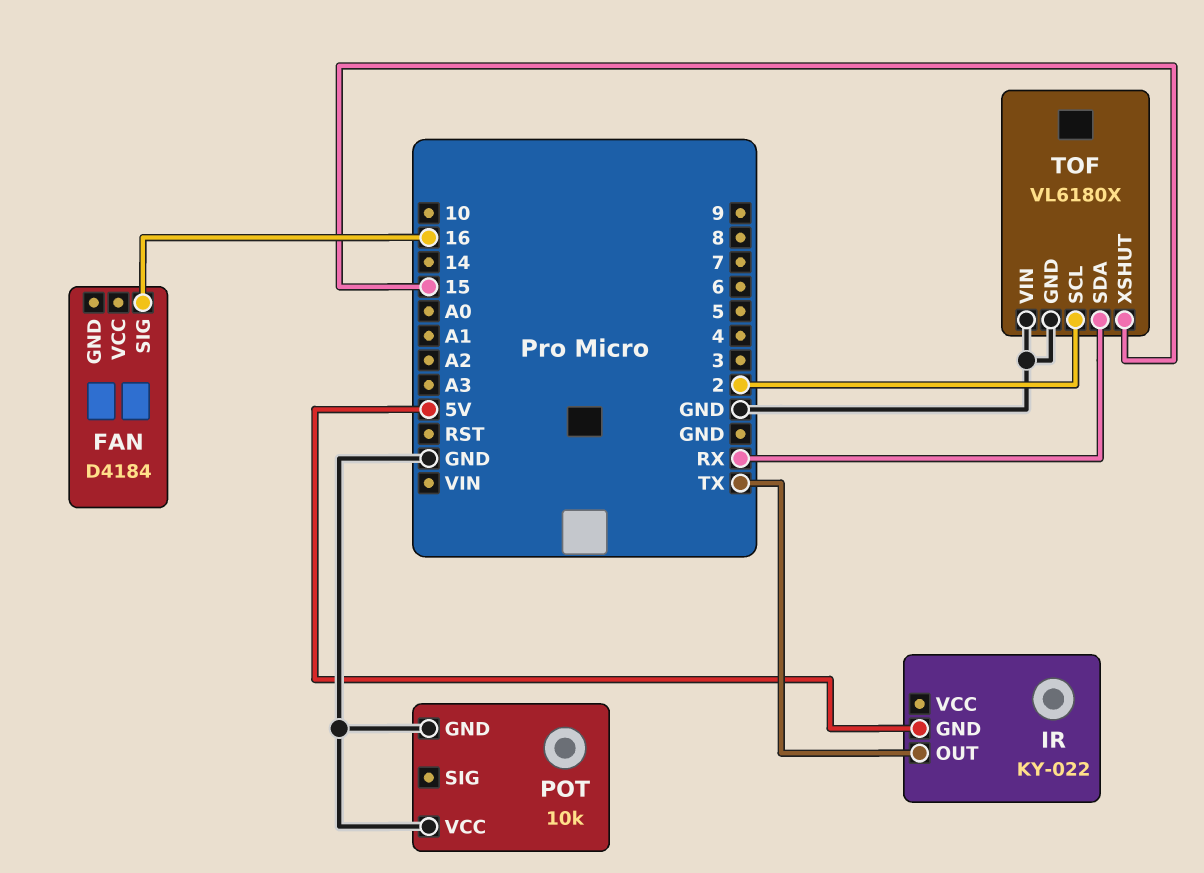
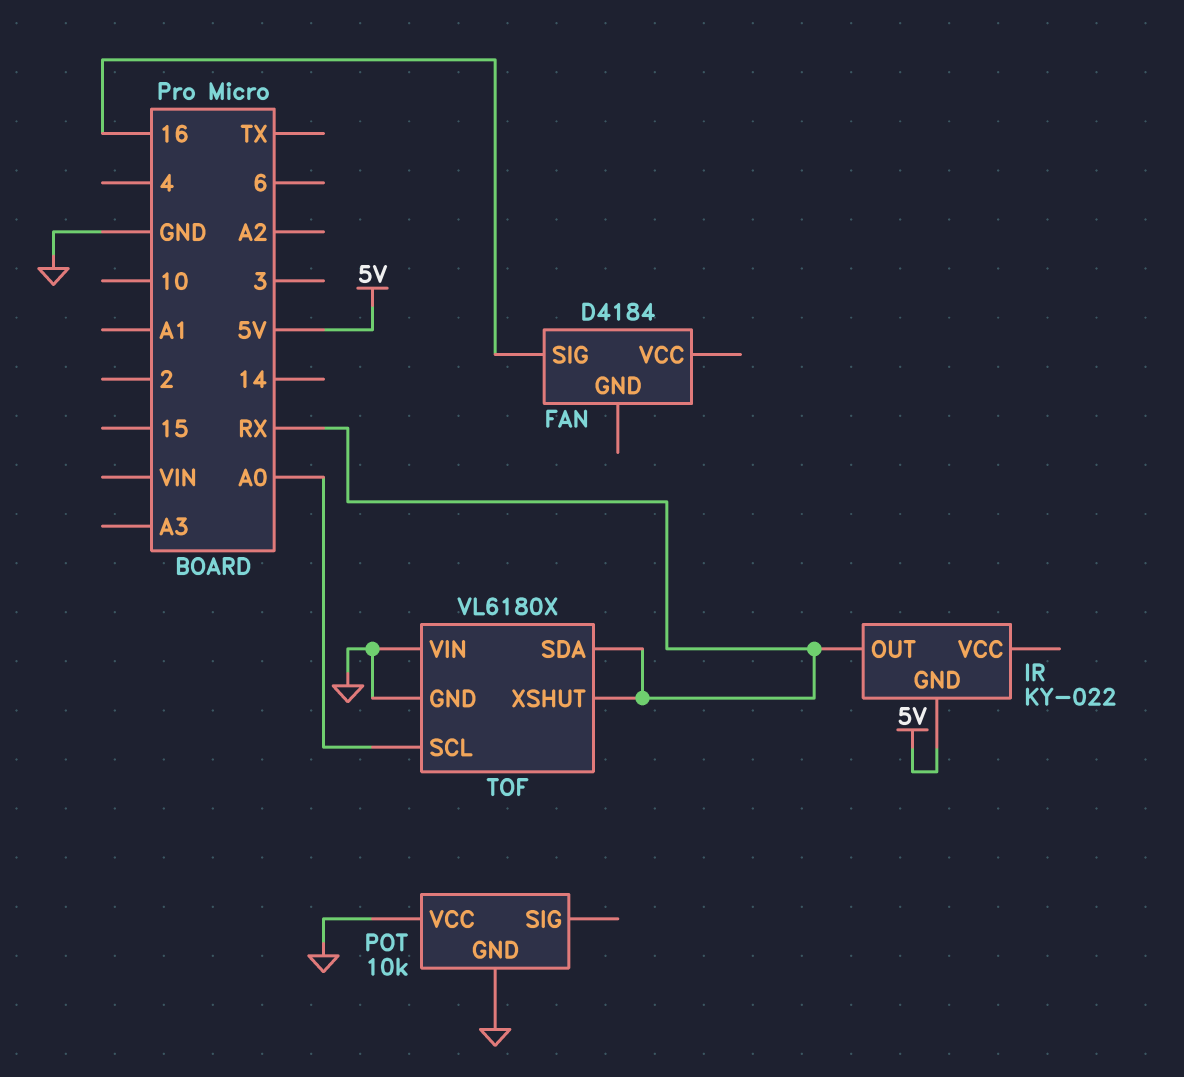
IR pin OUT: TX -> RX
TOF pin SCL: 2 -> A0
TOF pin XSHUT: 15 -> RX

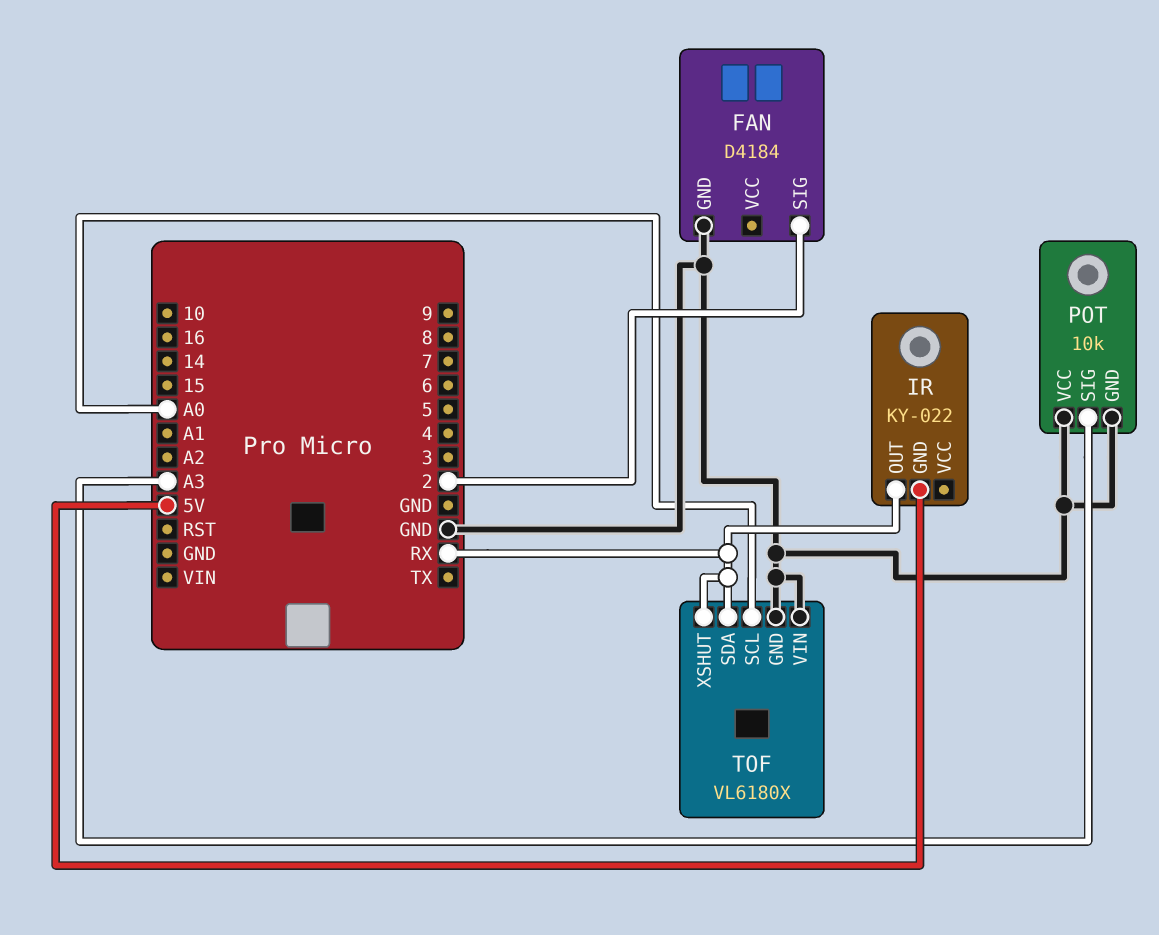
FAN pin GND: none -> GND
FAN pin SIG: 16 -> 2
POT pin SIG: none -> A3

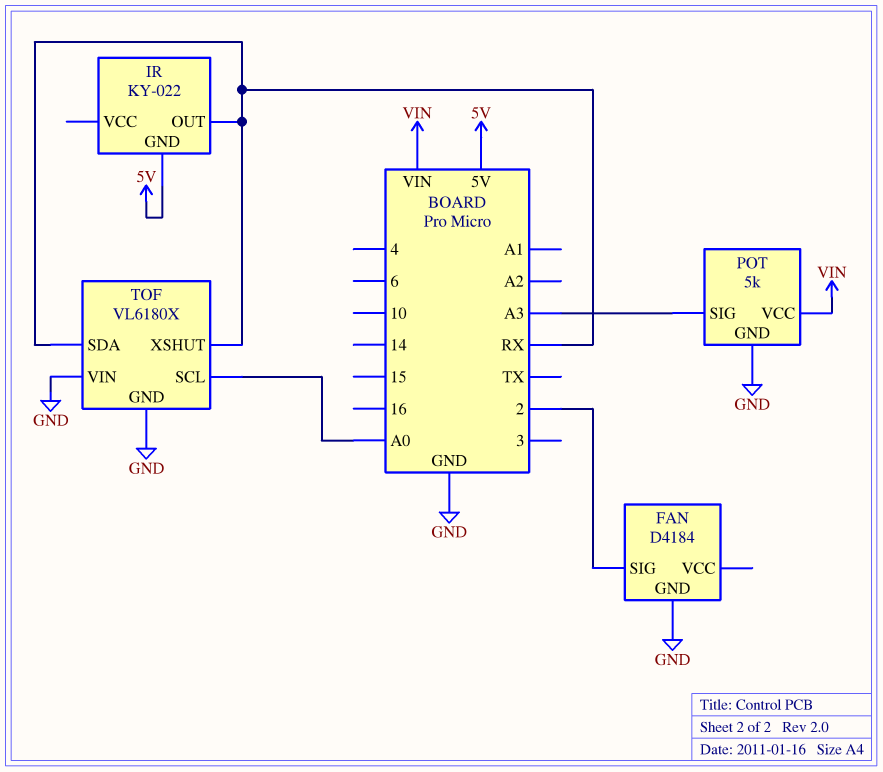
POT: 10k -> 5k
POT pin VCC: GND -> VIN

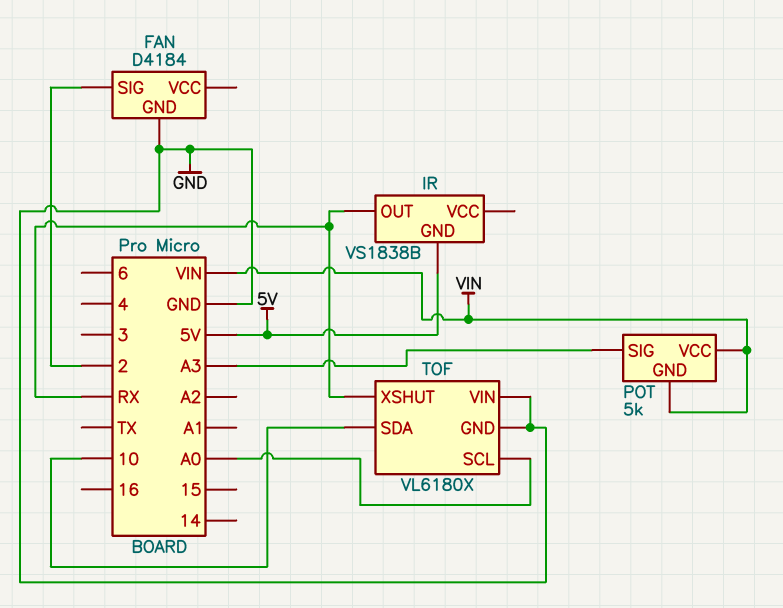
IR: KY-022 -> VS1838B
POT pin GND: GND -> VIN
TOF pin SDA: RX -> 10

